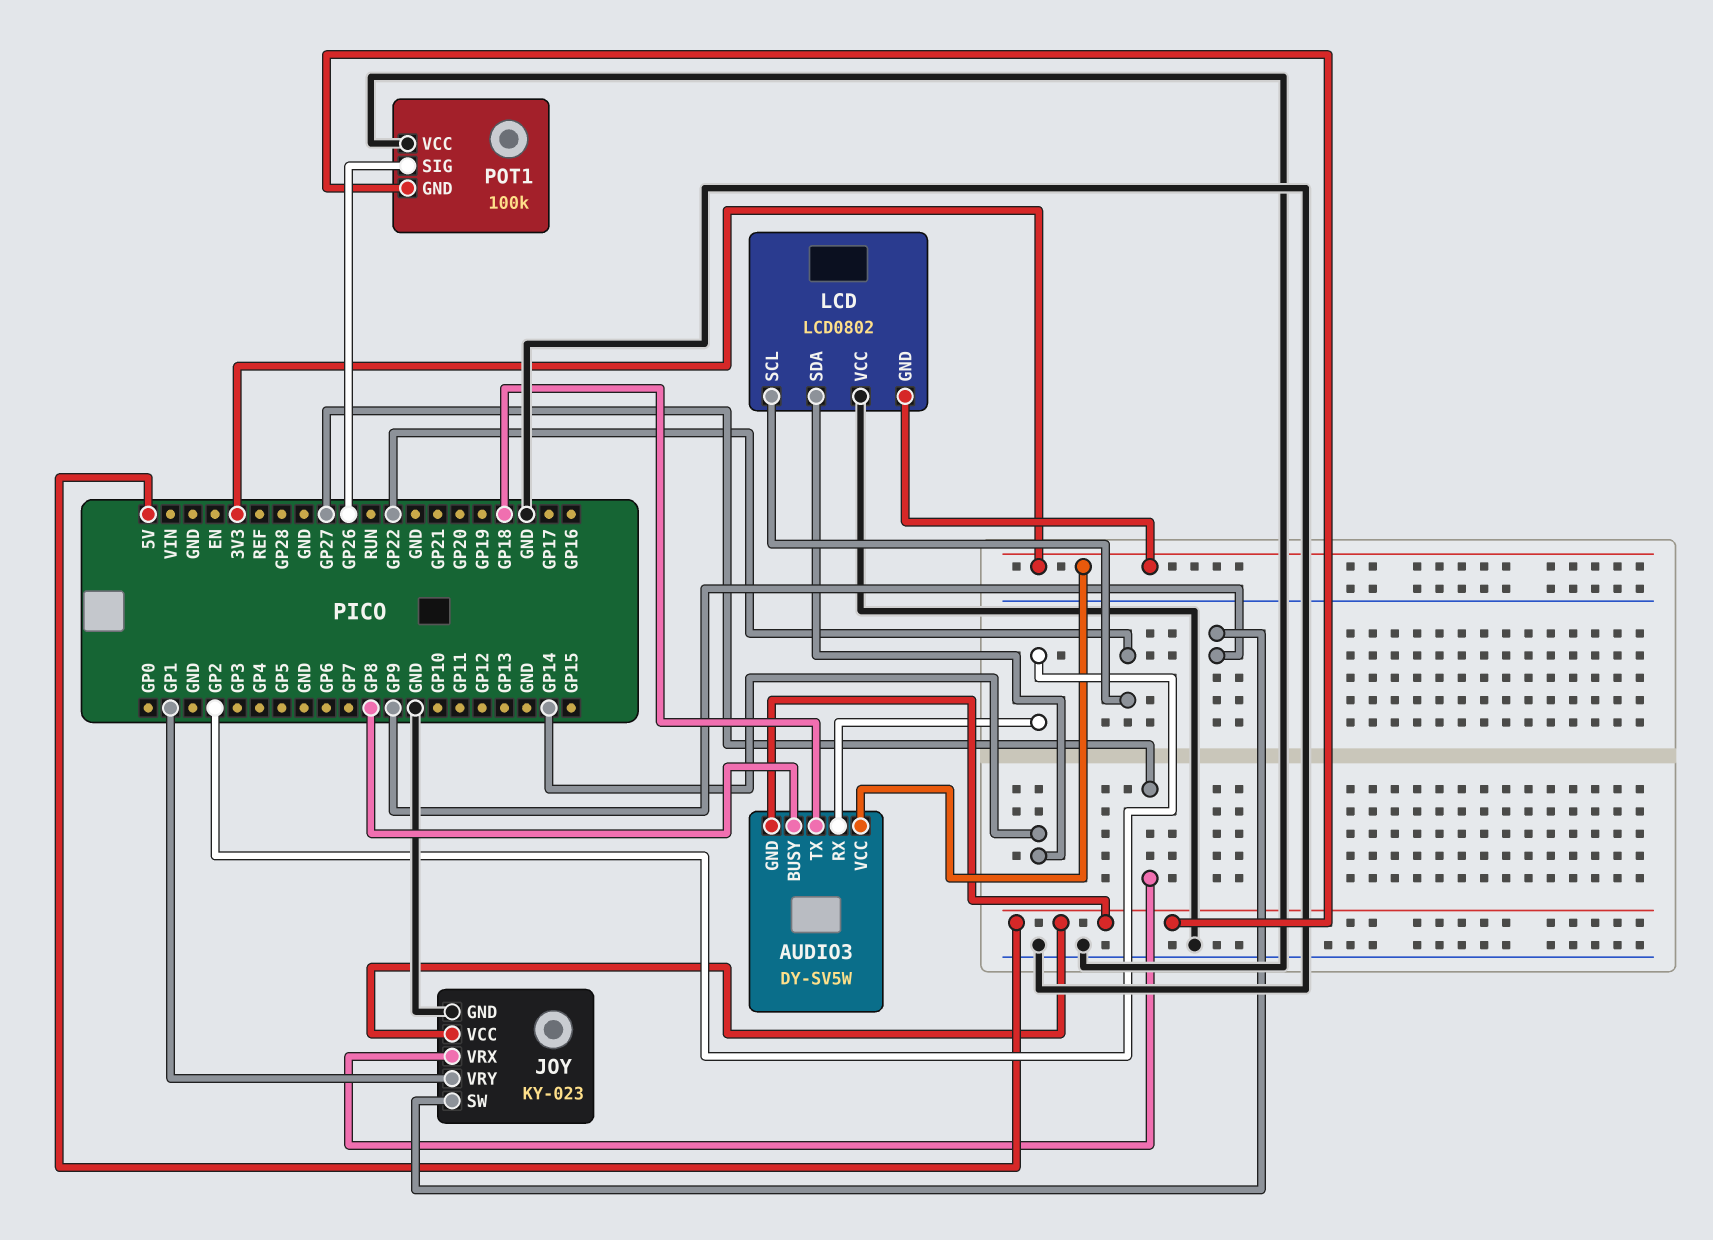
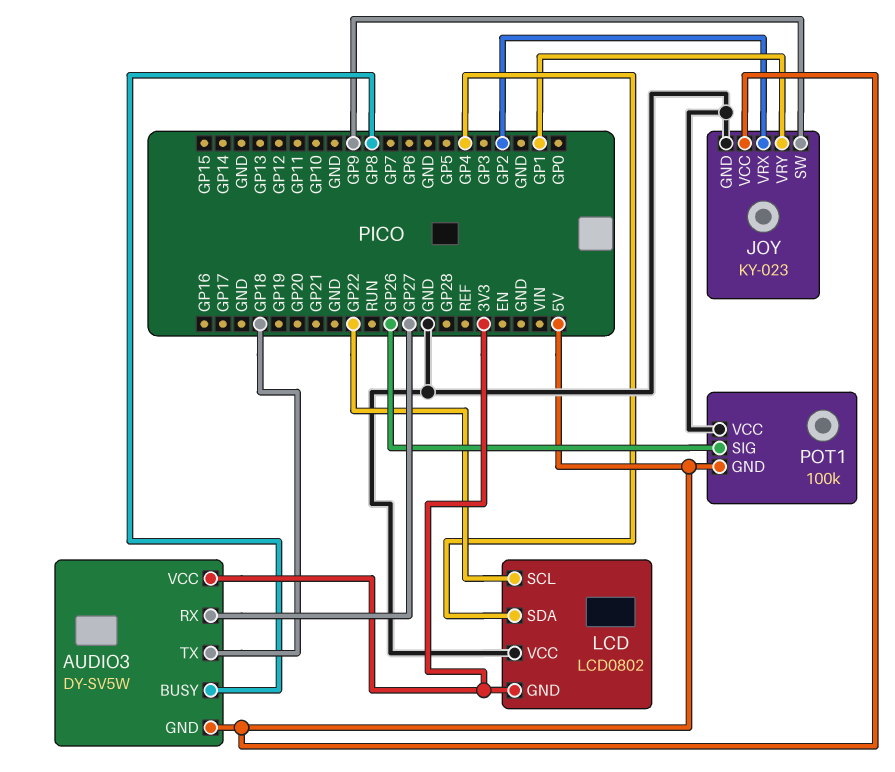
AUDIO3 pin RX: GP2 -> GP27
JOY pin VRX: GP27 -> GP2
LCD pin SDA: GP14 -> GP4

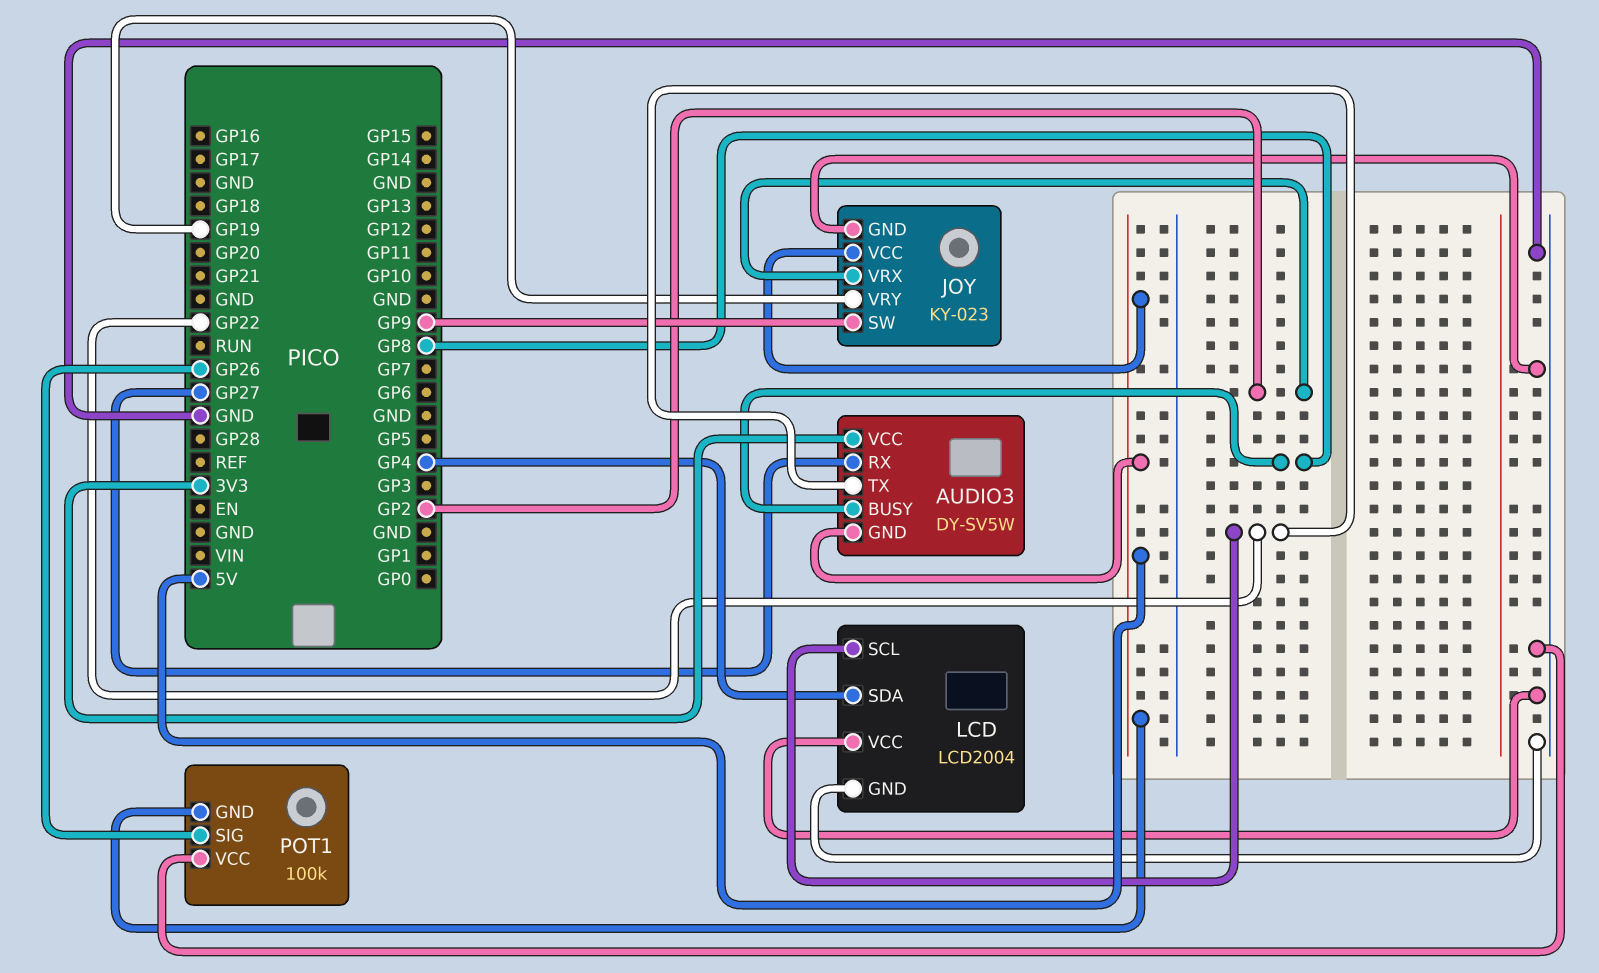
AUDIO3 pin TX: GP18 -> GP22
JOY pin VRY: GP1 -> GP19
LCD: LCD0802 -> LCD2004
LCD pin GND: 3V3 -> GND

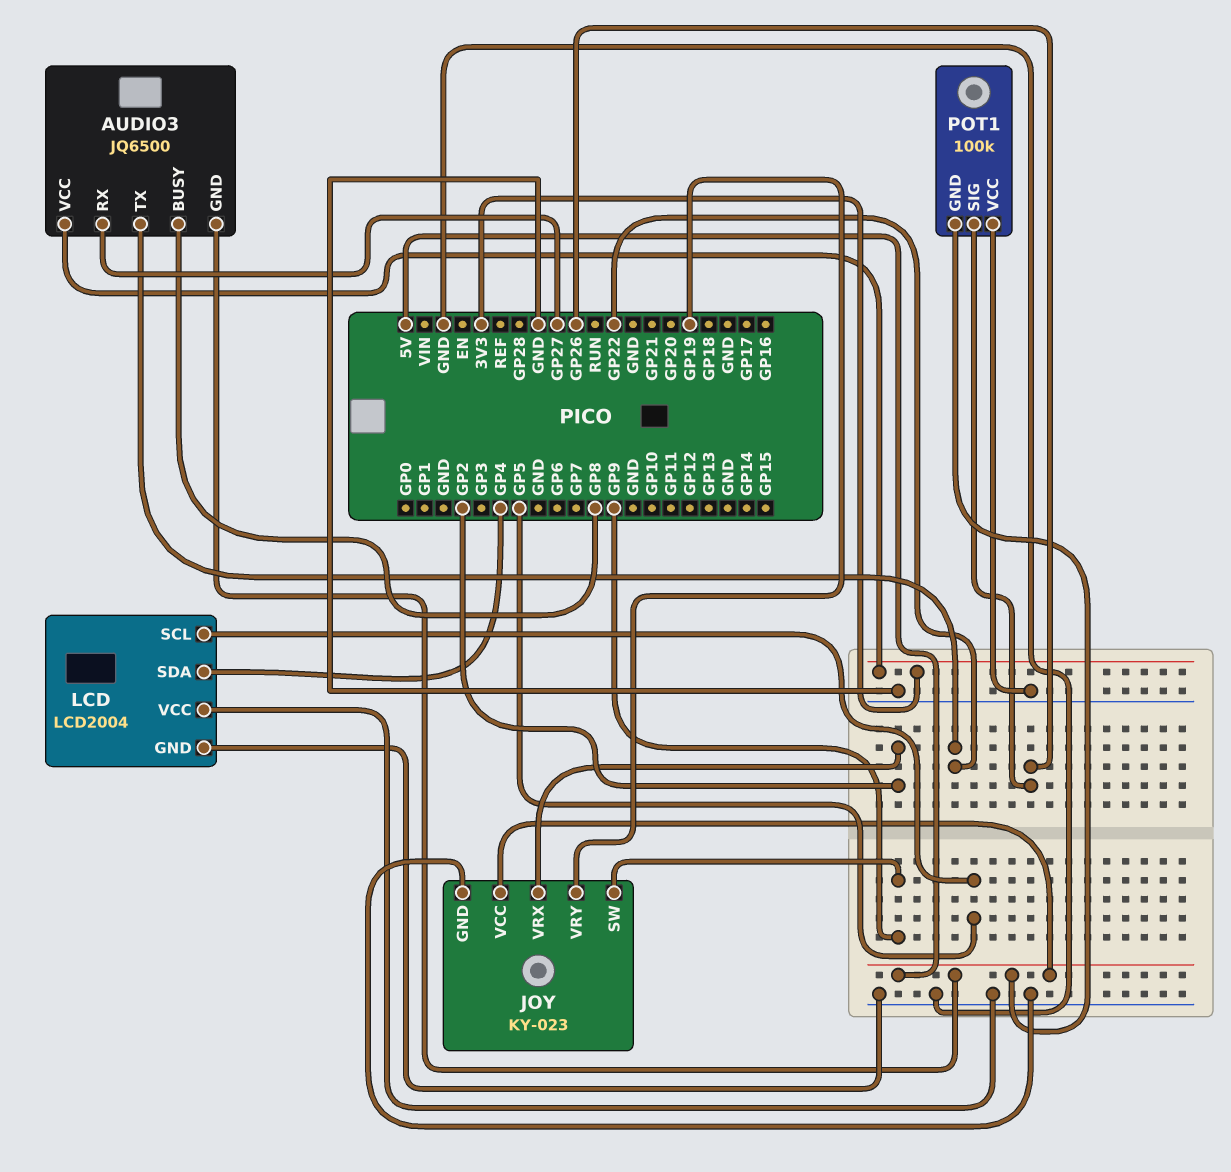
AUDIO3: DY-SV5W -> JQ6500
LCD pin SCL: GP22 -> GP5

